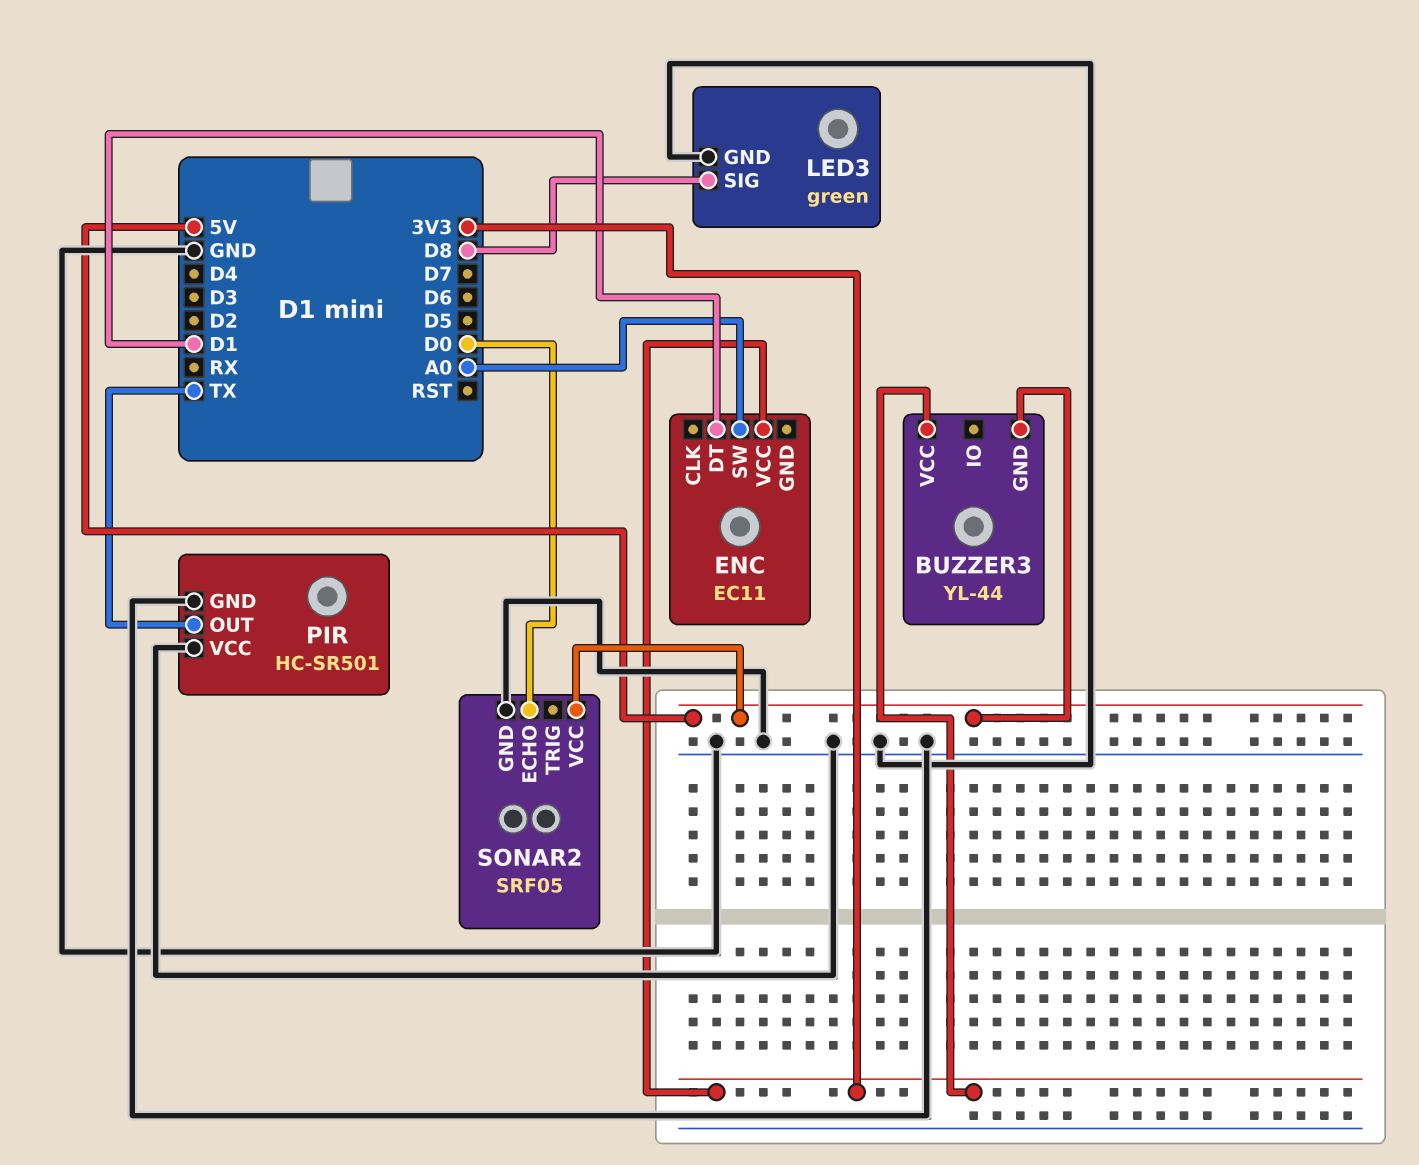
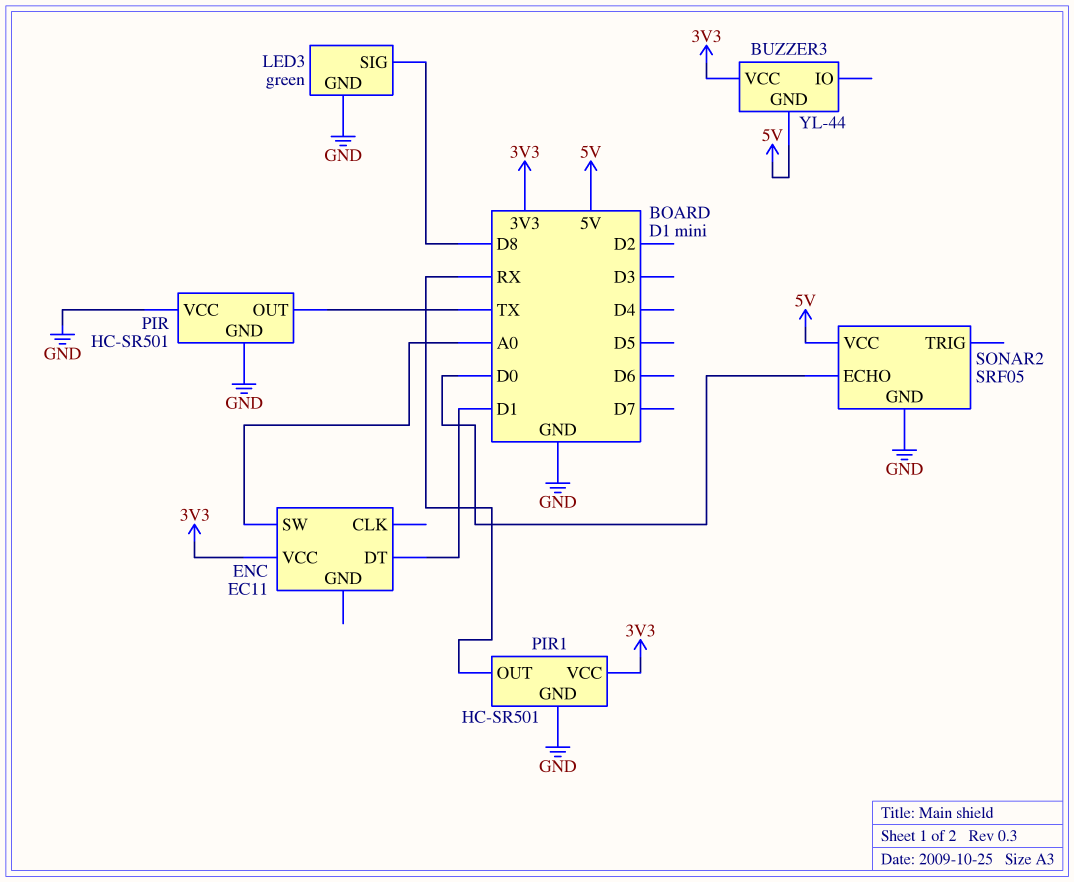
PIR1: none -> HC-SR501
PIR1 pin GND: none -> GND
PIR1 pin OUT: none -> RX
PIR1 pin VCC: none -> 3V3

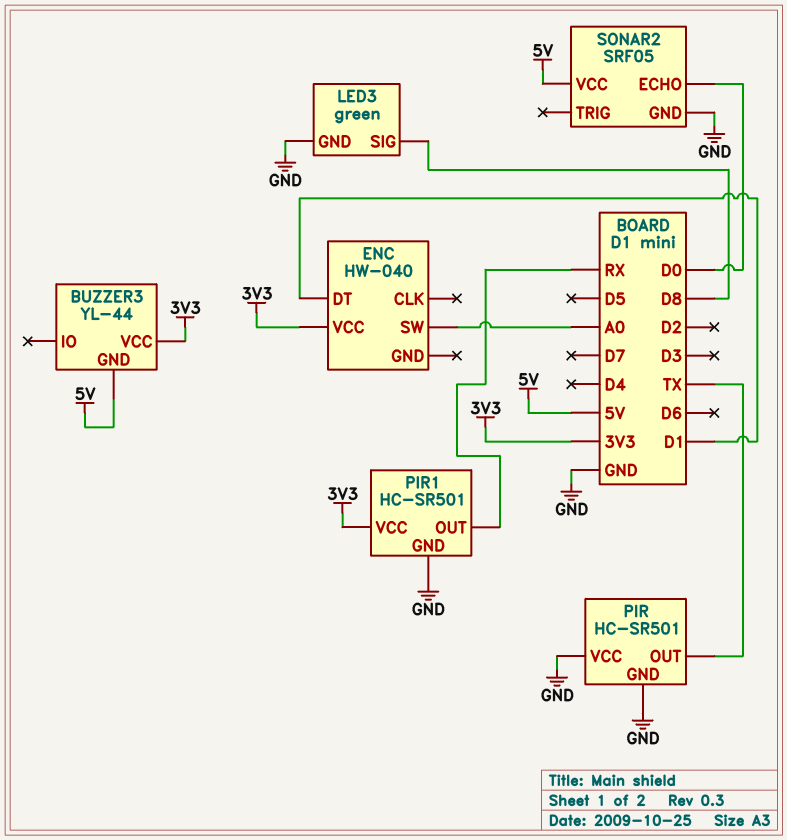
ENC: EC11 -> HW-040

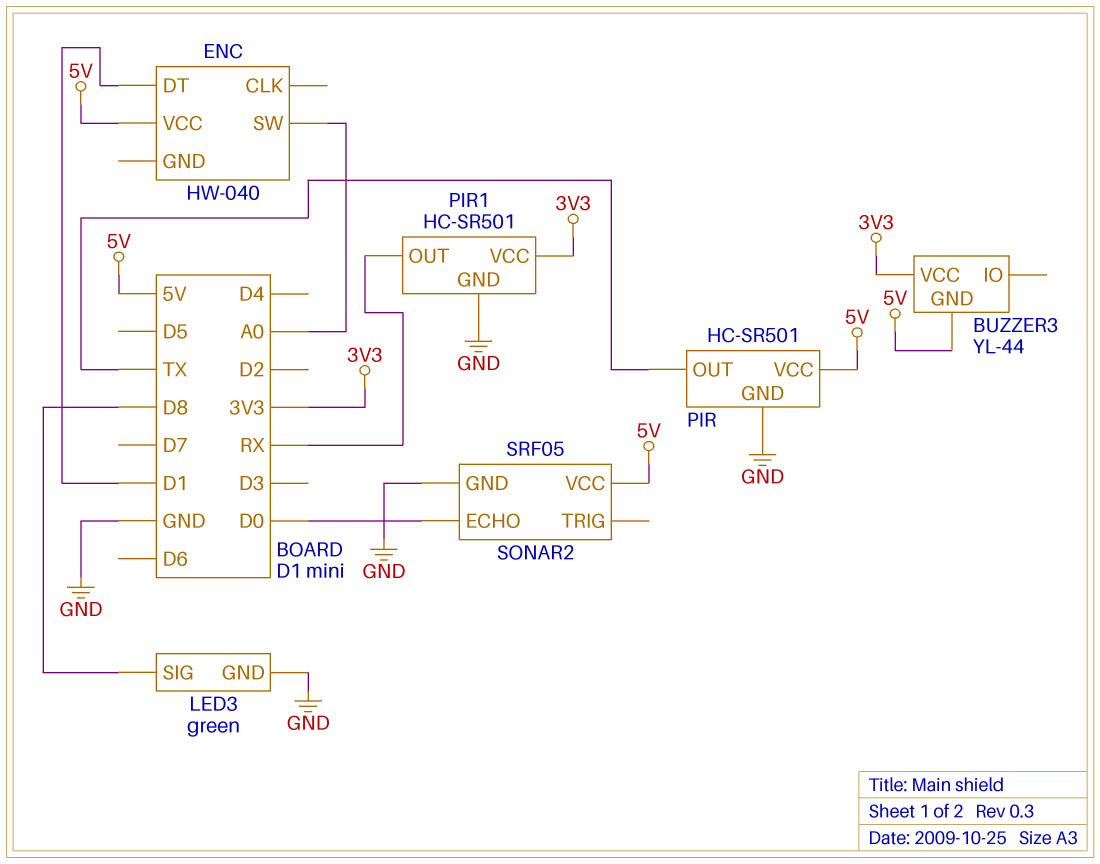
ENC pin VCC: 3V3 -> 5V
PIR pin VCC: GND -> 5V

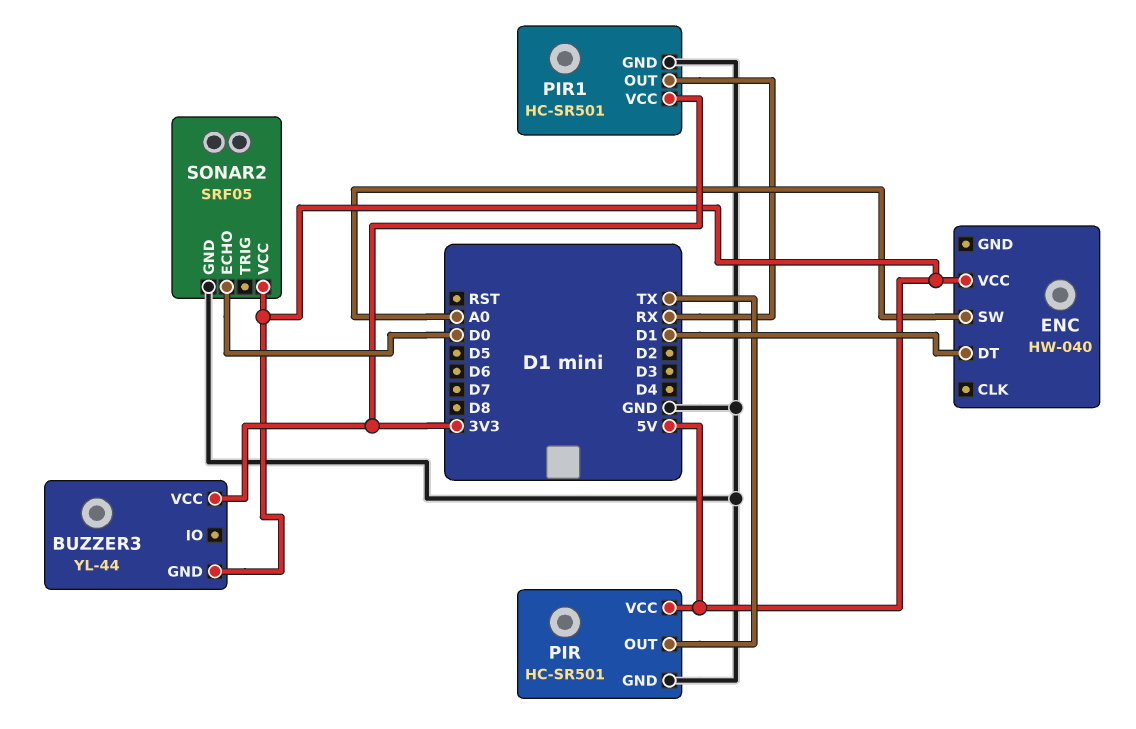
LED3: green -> none
LED3 pin GND: GND -> none
LED3 pin SIG: D8 -> none

